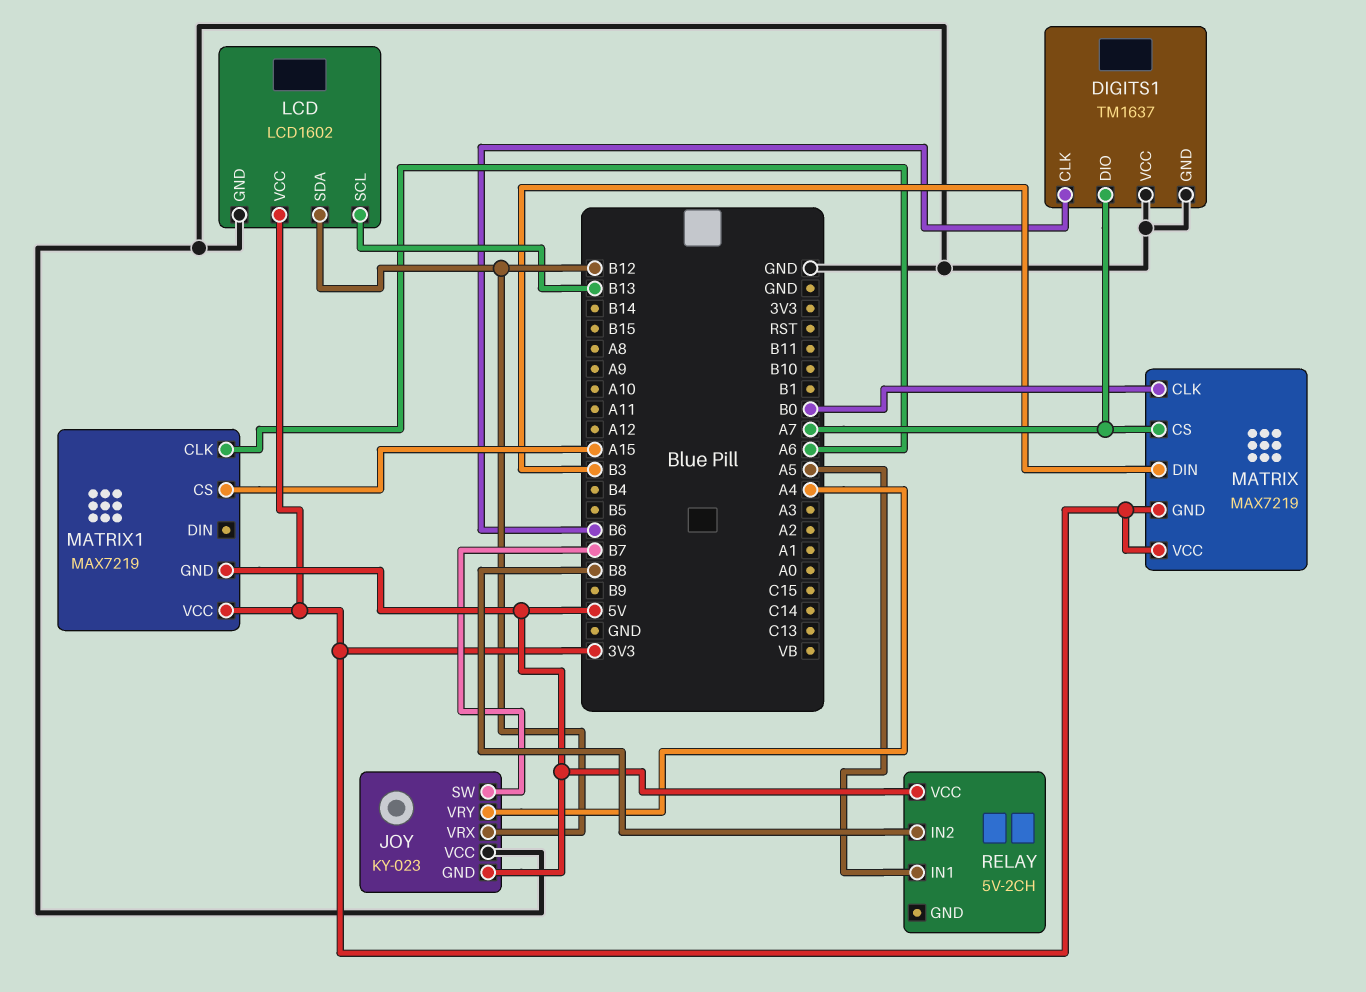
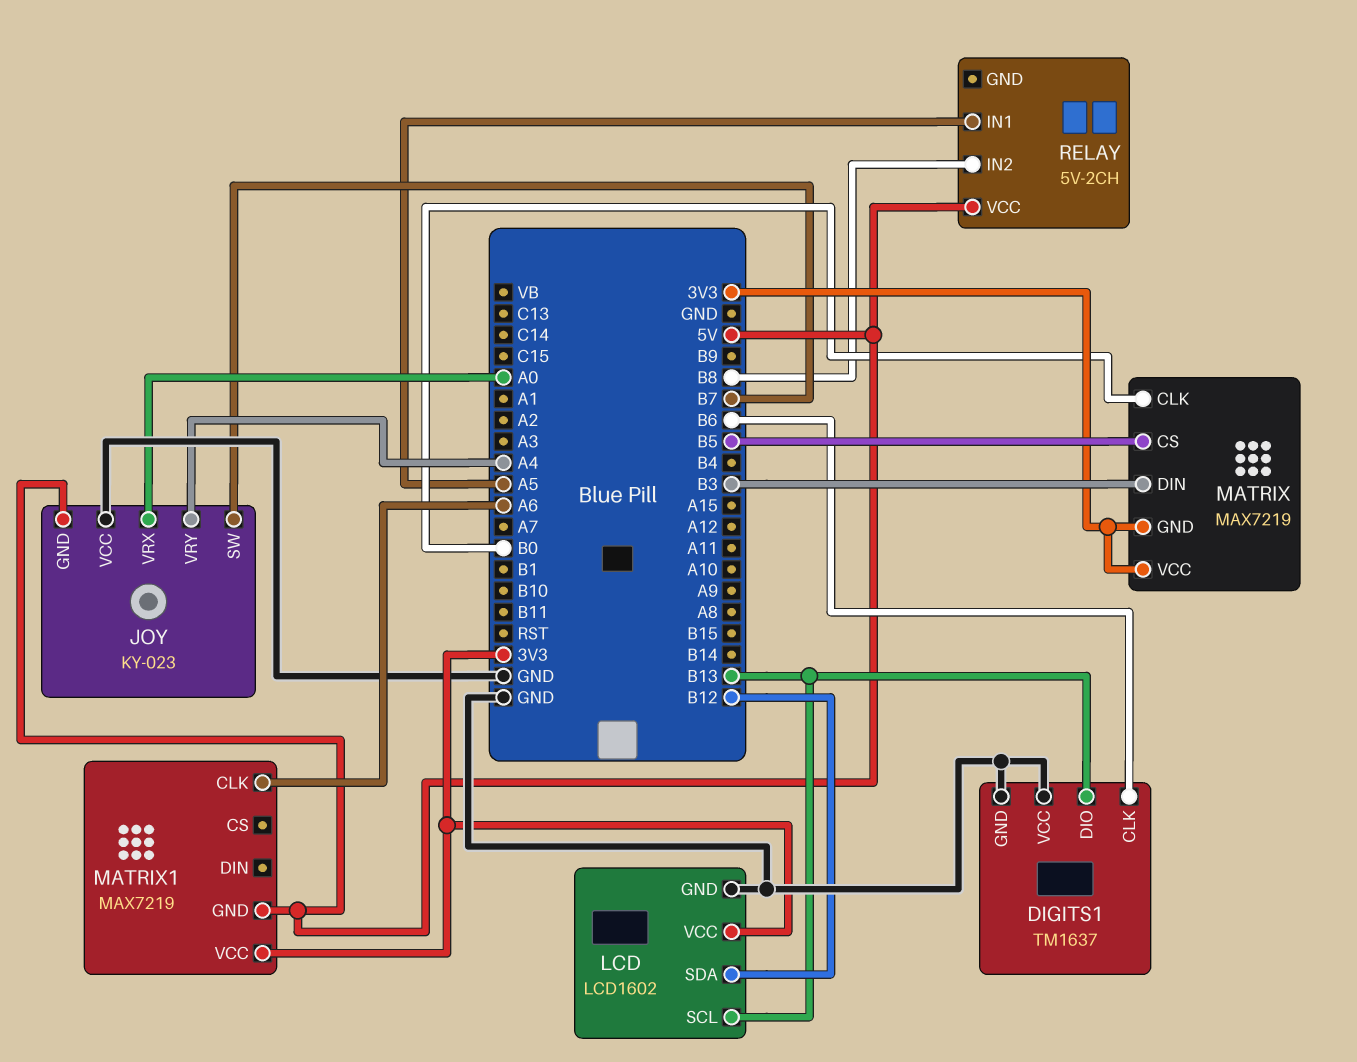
DIGITS1 pin DIO: A7 -> B13
JOY pin VRX: B12 -> A0
MATRIX pin CS: A7 -> B5
MATRIX1 pin CS: A15 -> none

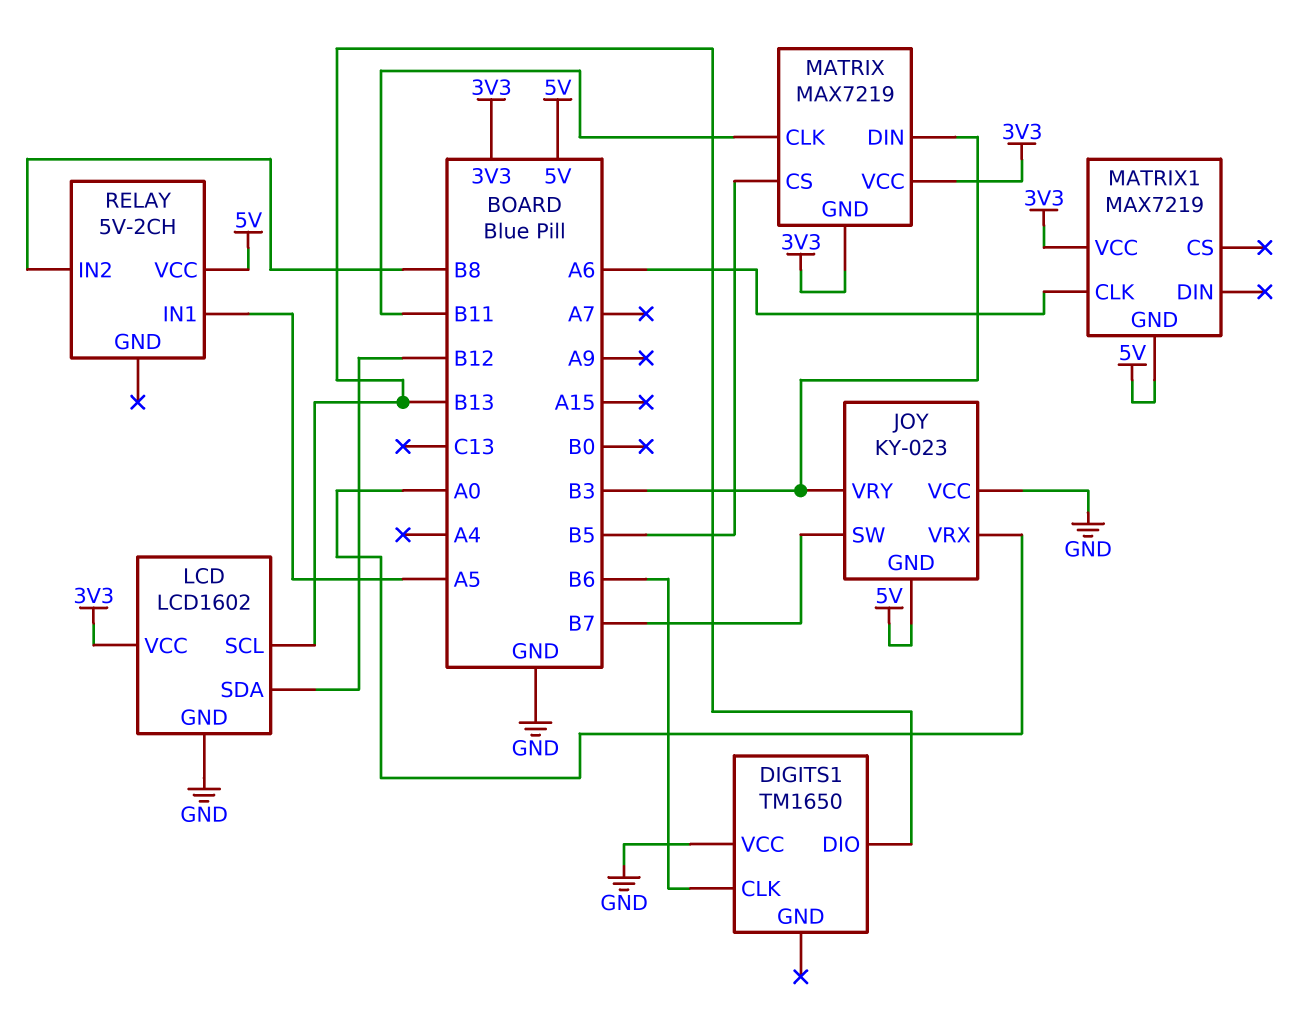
DIGITS1: TM1637 -> TM1650
DIGITS1 pin GND: GND -> none
JOY pin VRY: A4 -> B3
MATRIX pin CLK: B0 -> B11

